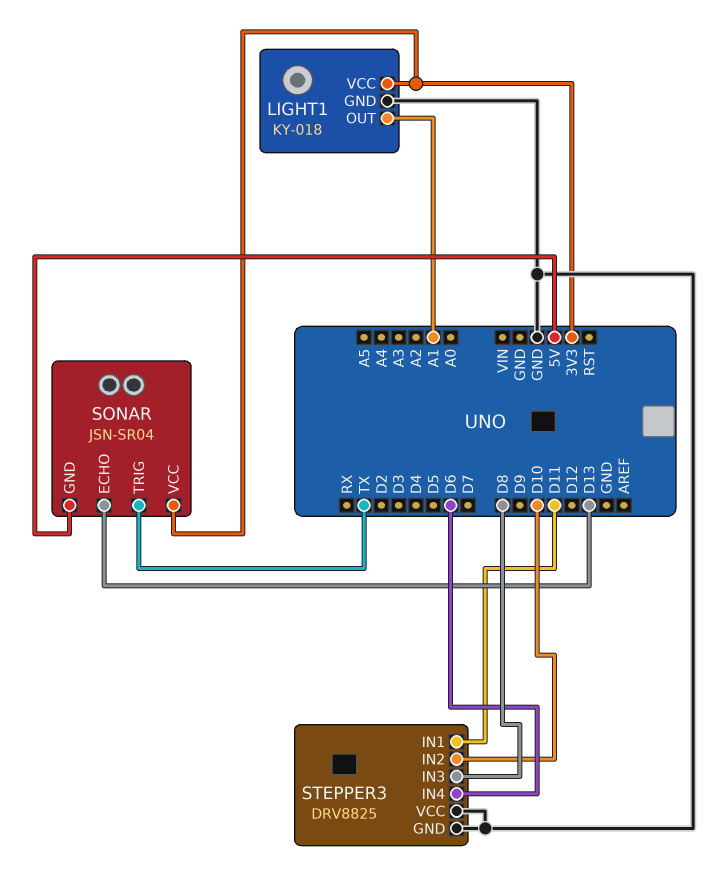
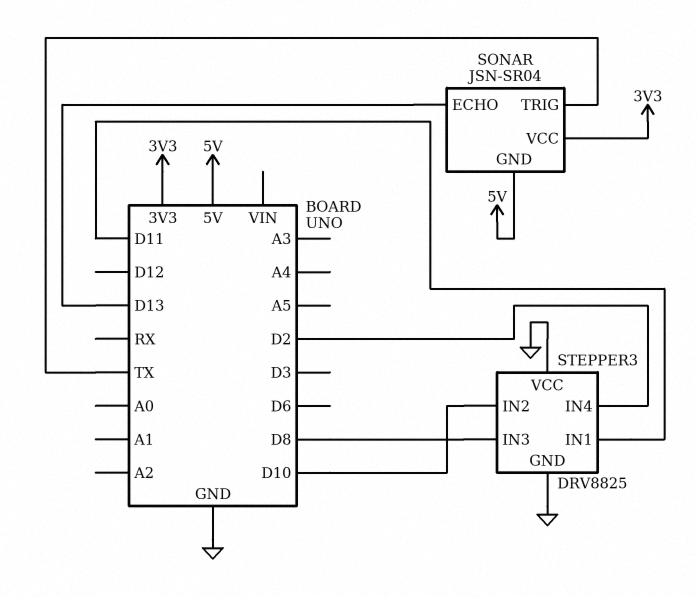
LIGHT1: KY-018 -> none
LIGHT1 pin GND: GND -> none
LIGHT1 pin OUT: A1 -> none
LIGHT1 pin VCC: 3V3 -> none
STEPPER3 pin IN4: D6 -> D2

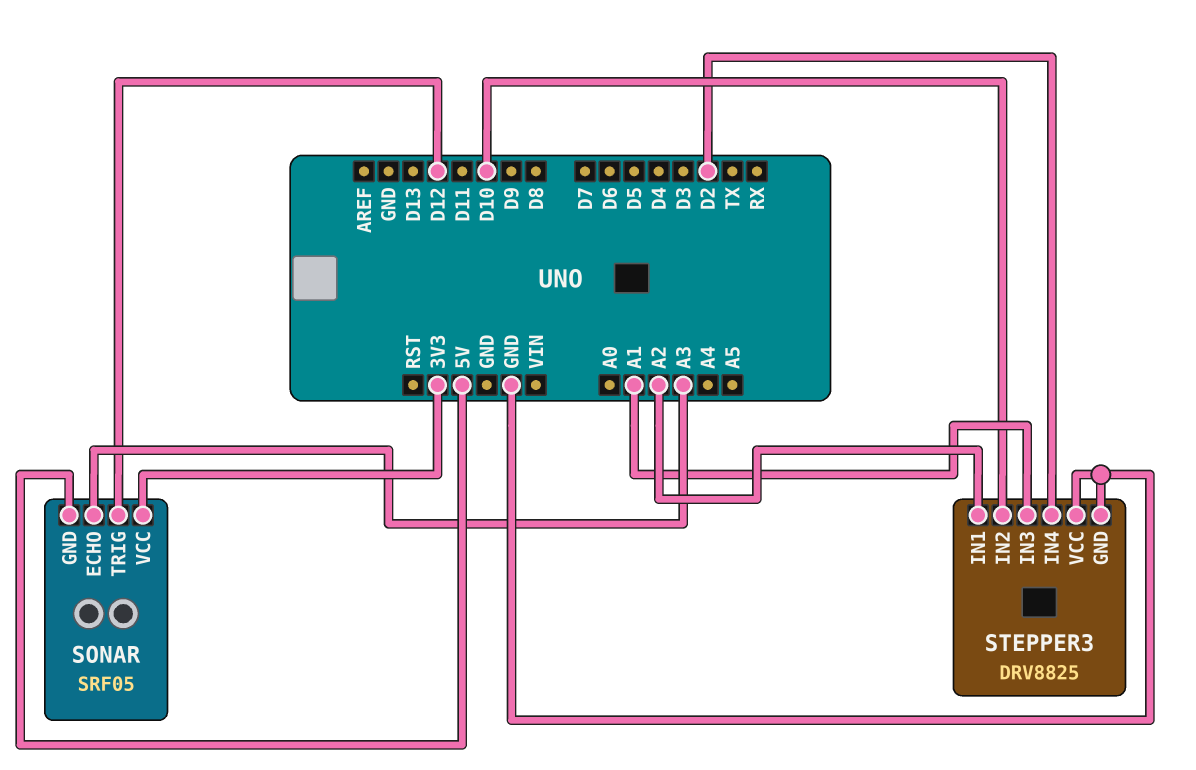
SONAR: JSN-SR04 -> SRF05
SONAR pin ECHO: D13 -> A3
SONAR pin TRIG: TX -> D12
STEPPER3 pin IN1: D11 -> A2
STEPPER3 pin IN3: D8 -> A1

